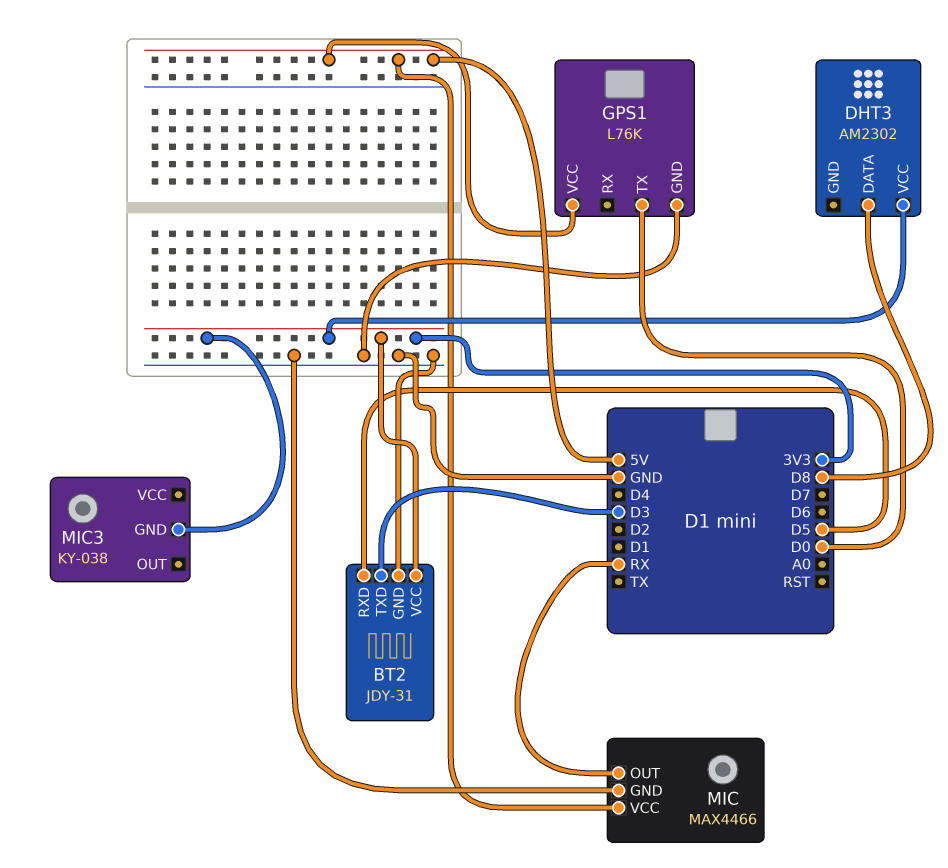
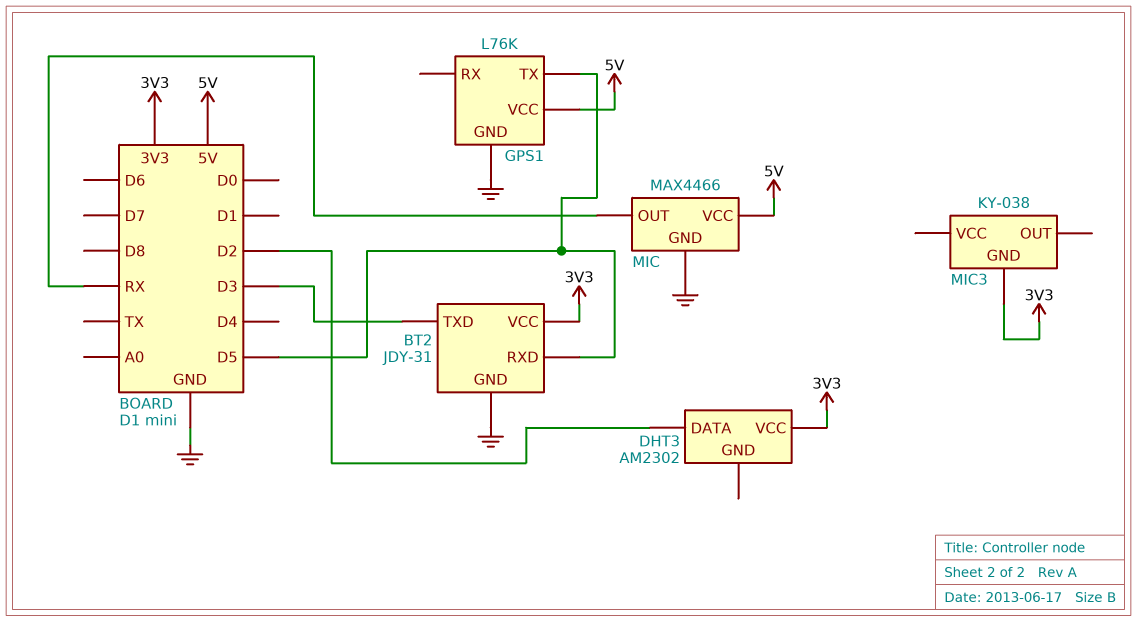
DHT3 pin DATA: D8 -> D2
GPS1 pin TX: D0 -> D5

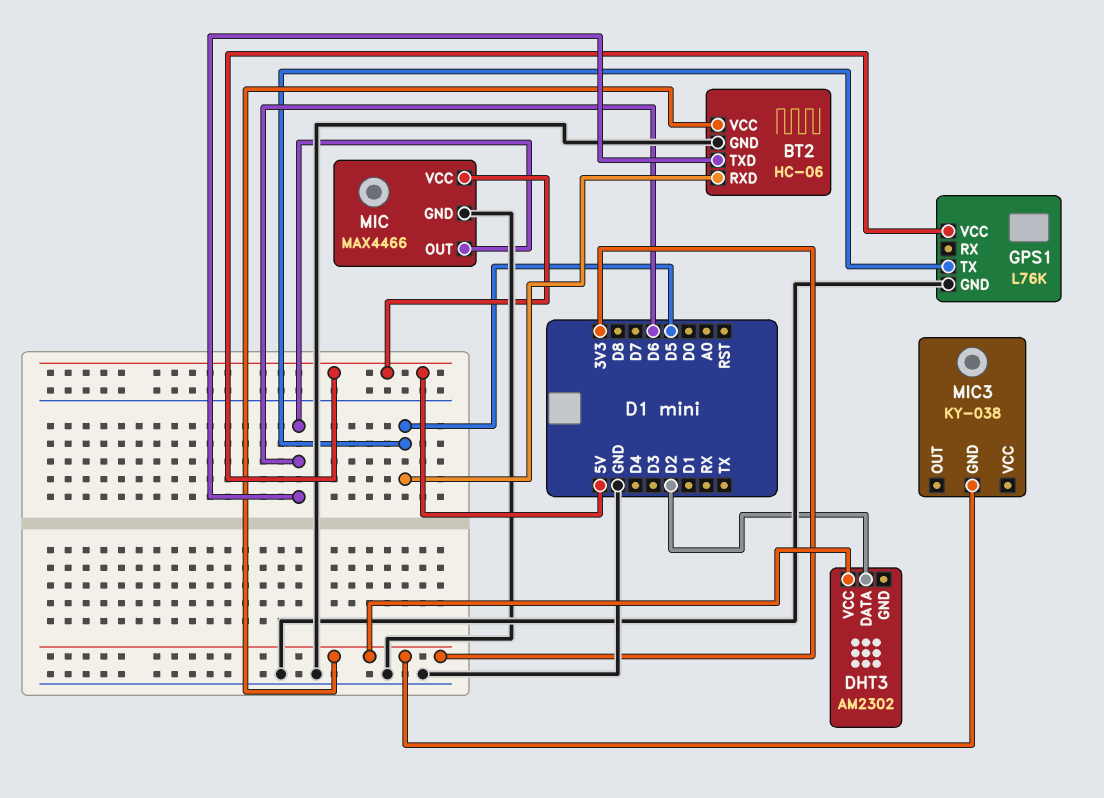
BT2: JDY-31 -> HC-06
BT2 pin TXD: D3 -> D6
MIC pin OUT: RX -> D6

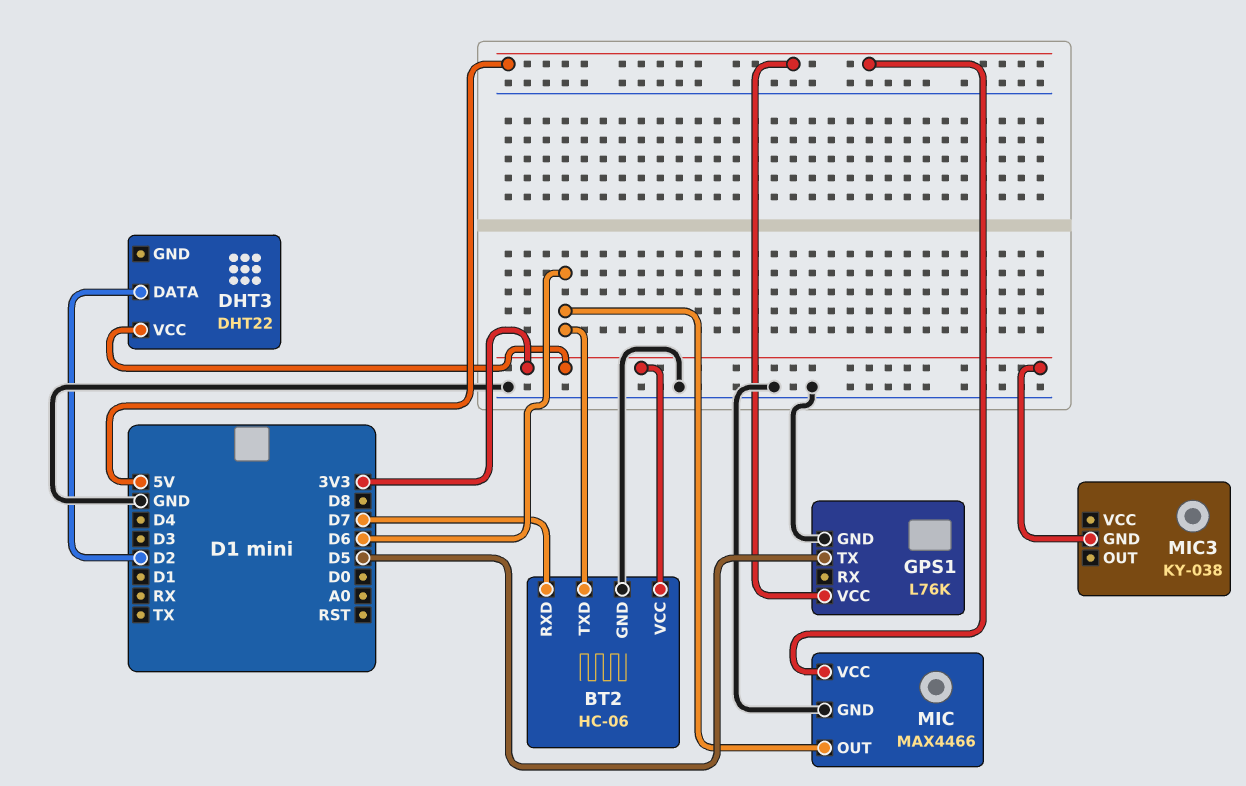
BT2 pin RXD: D5 -> D7
DHT3: AM2302 -> DHT22

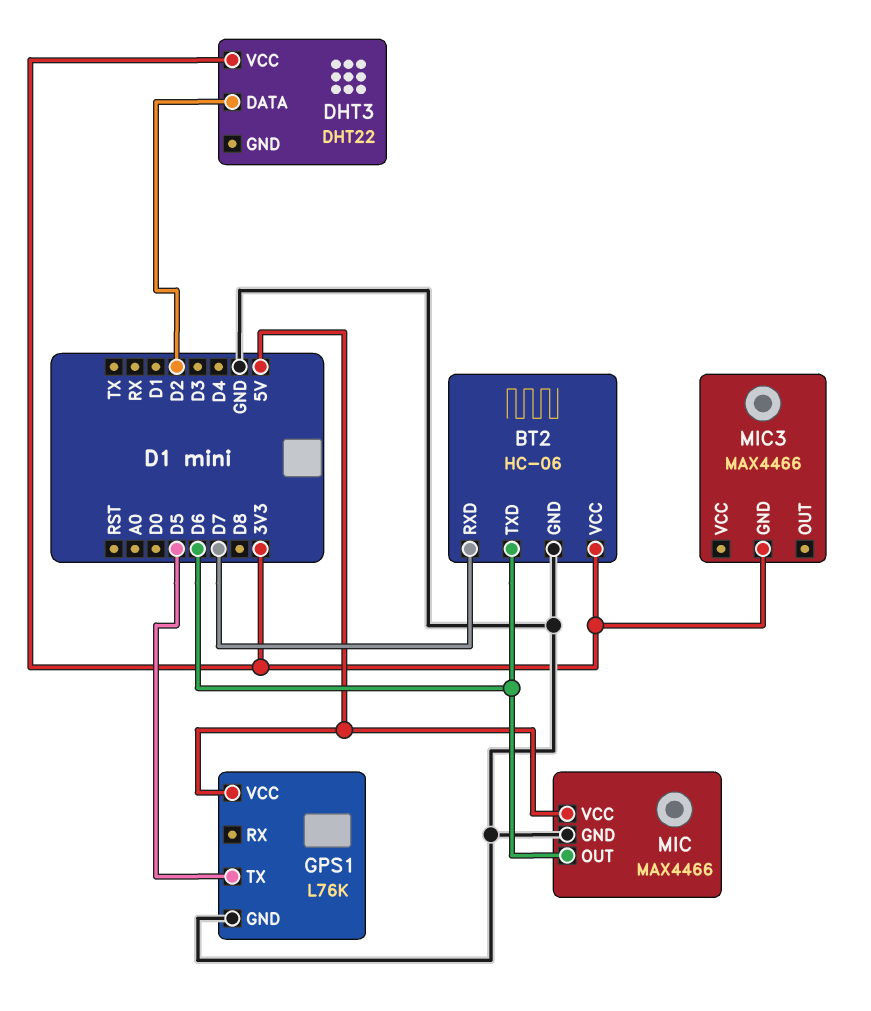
MIC3: KY-038 -> MAX4466

